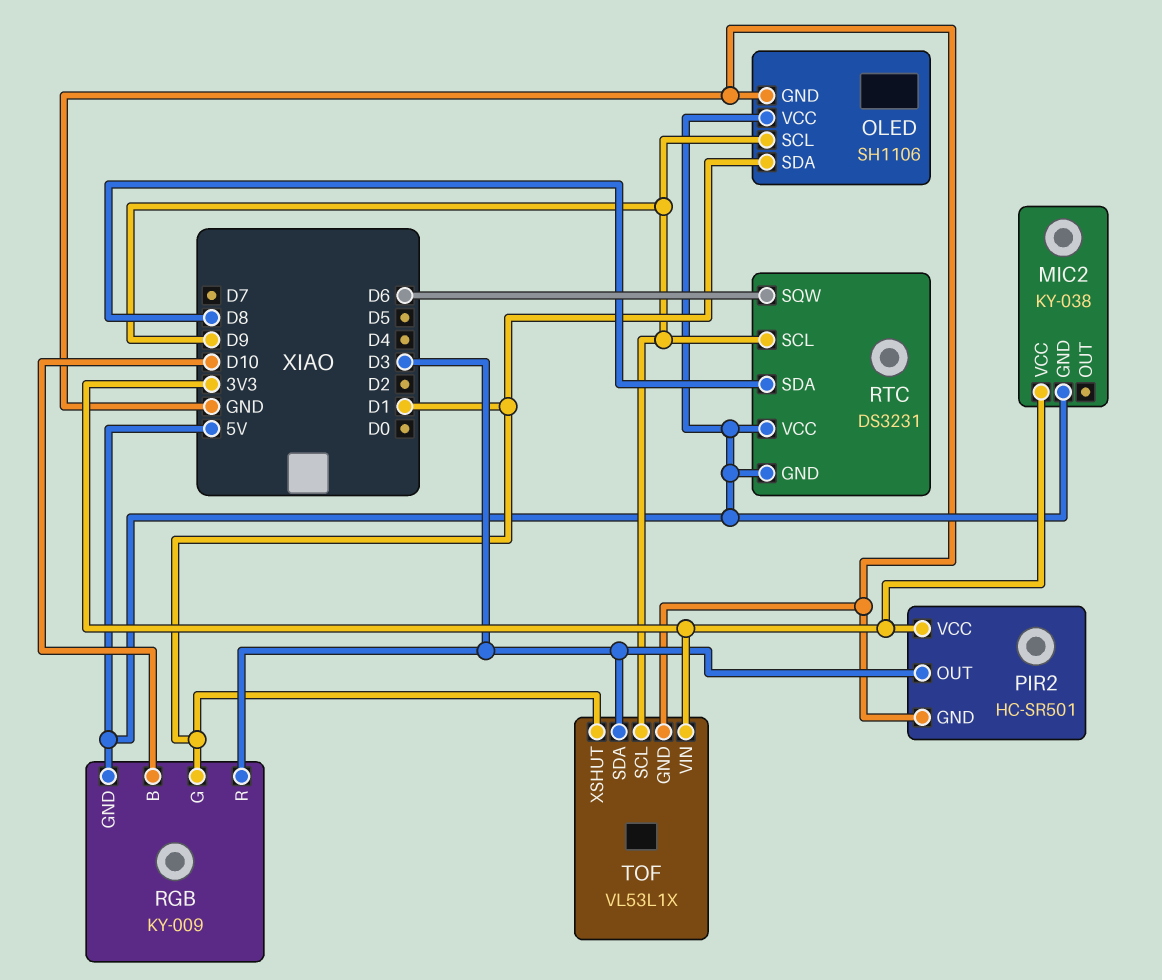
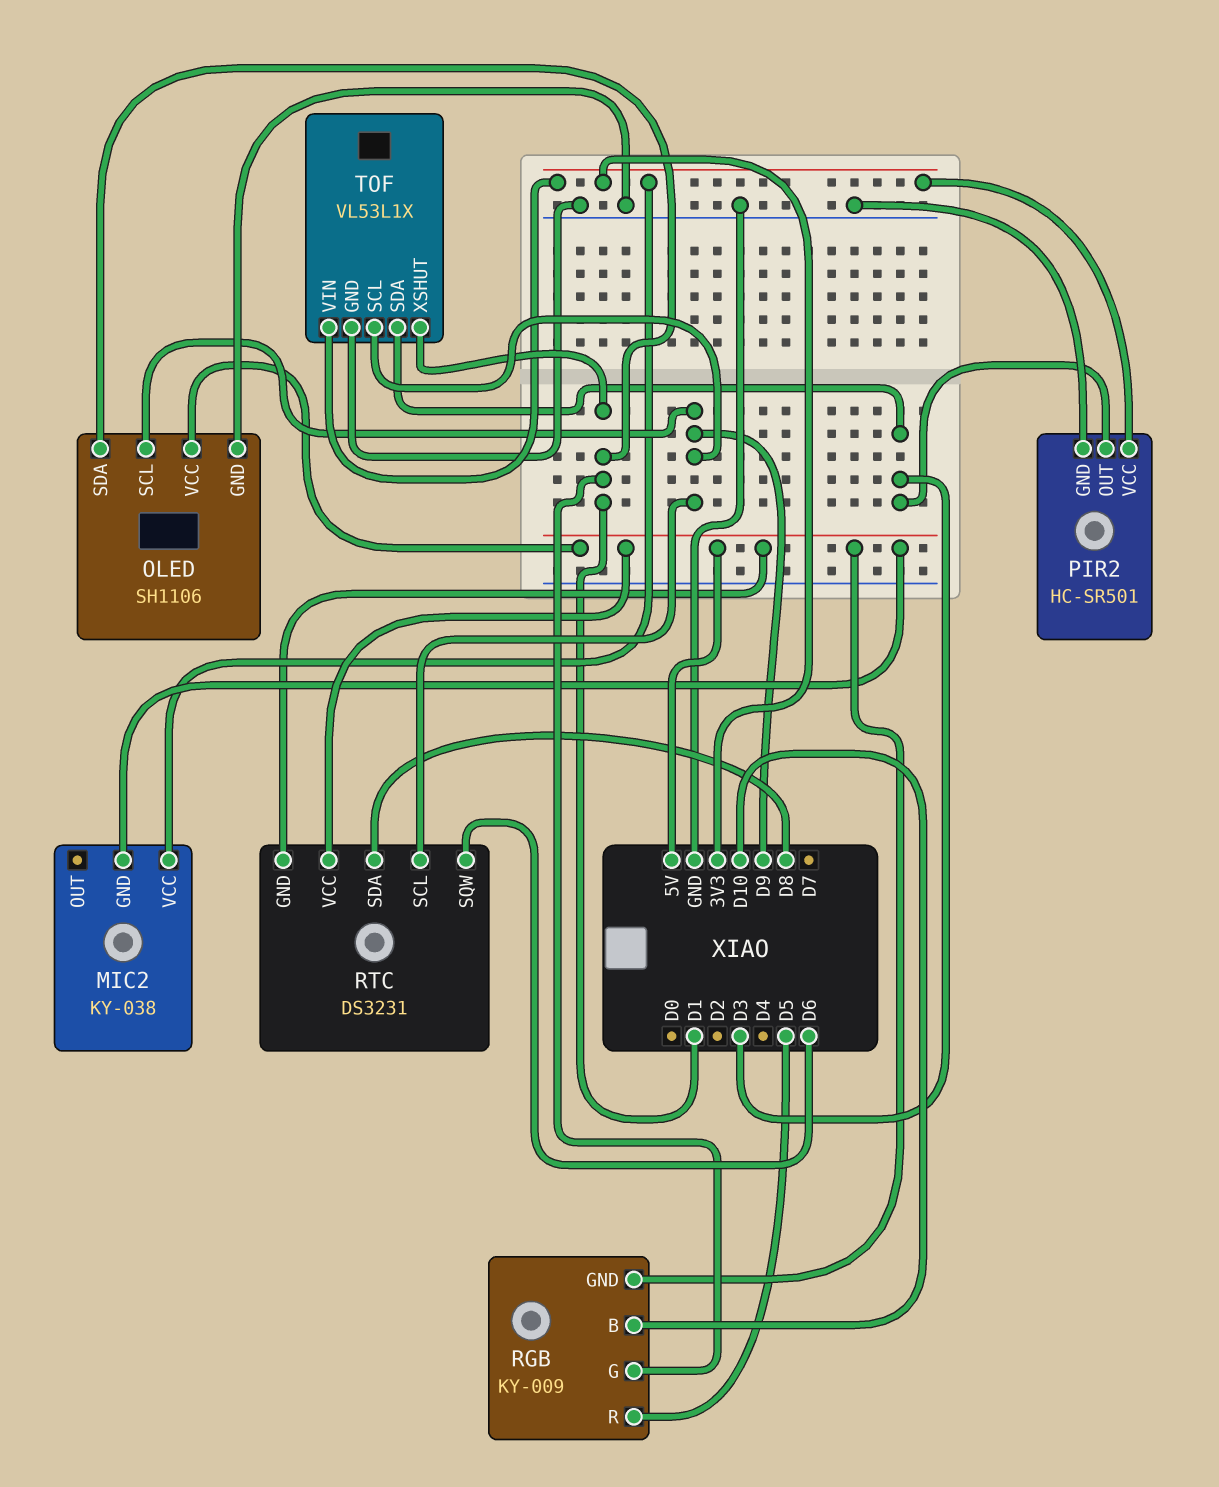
RGB pin R: D3 -> D5

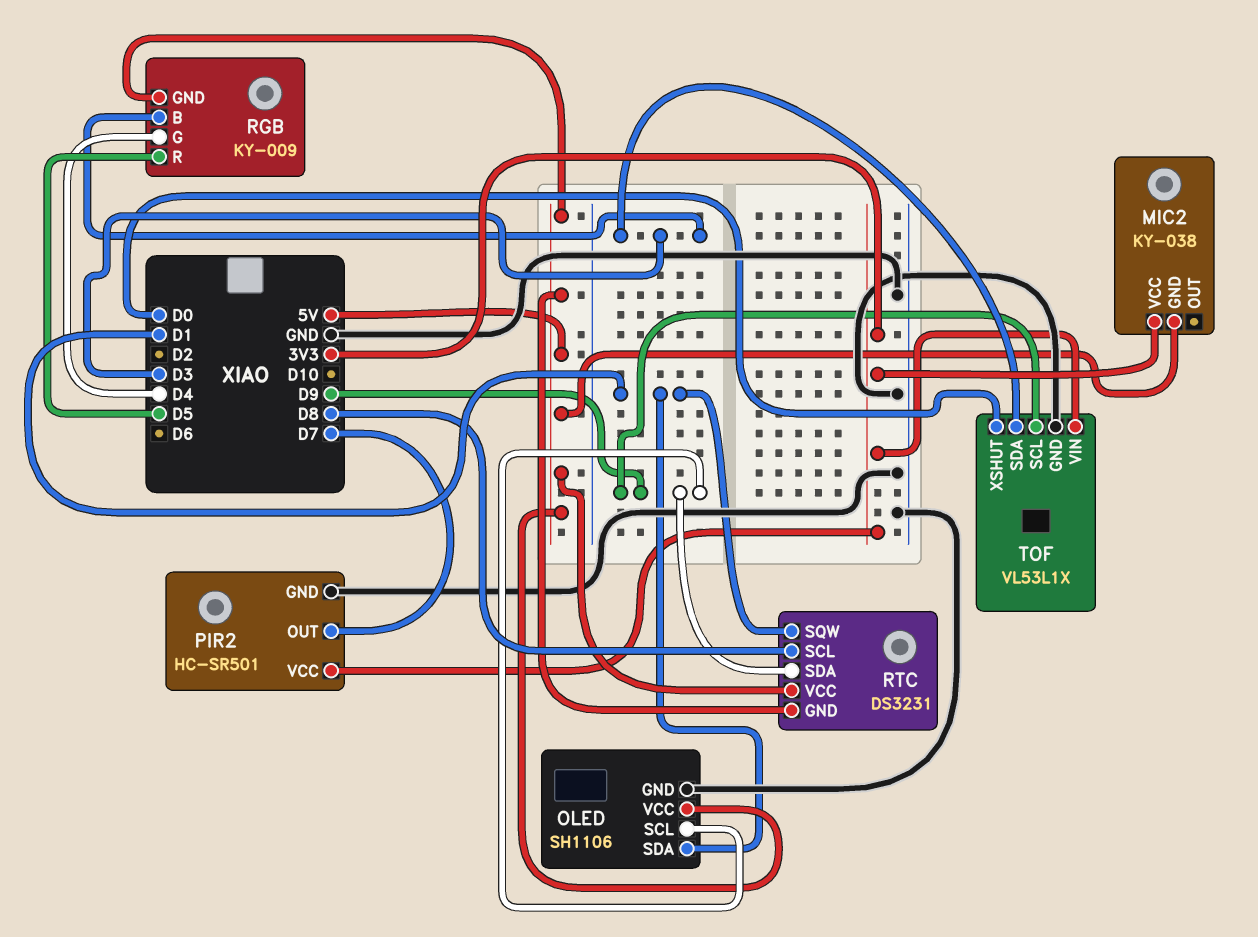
PIR2 pin OUT: D3 -> D7
RGB pin B: D10 -> D3
RGB pin G: D1 -> D4
RTC pin SCL: D9 -> D8
RTC pin SDA: D8 -> D9
RTC pin SQW: D6 -> D1
TOF pin XSHUT: D1 -> D0

